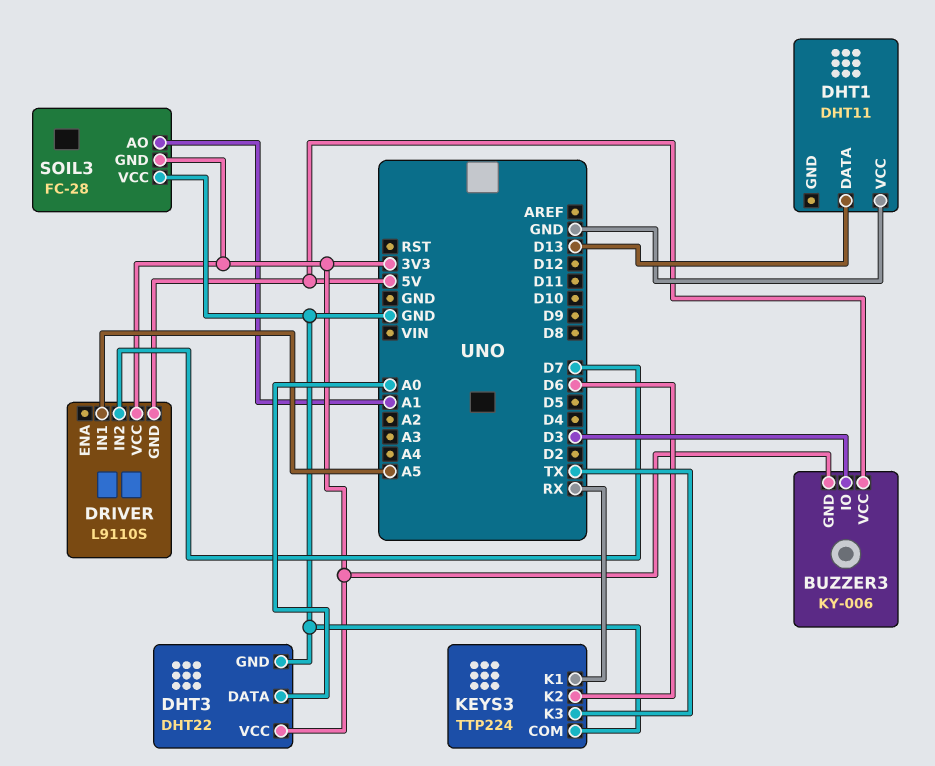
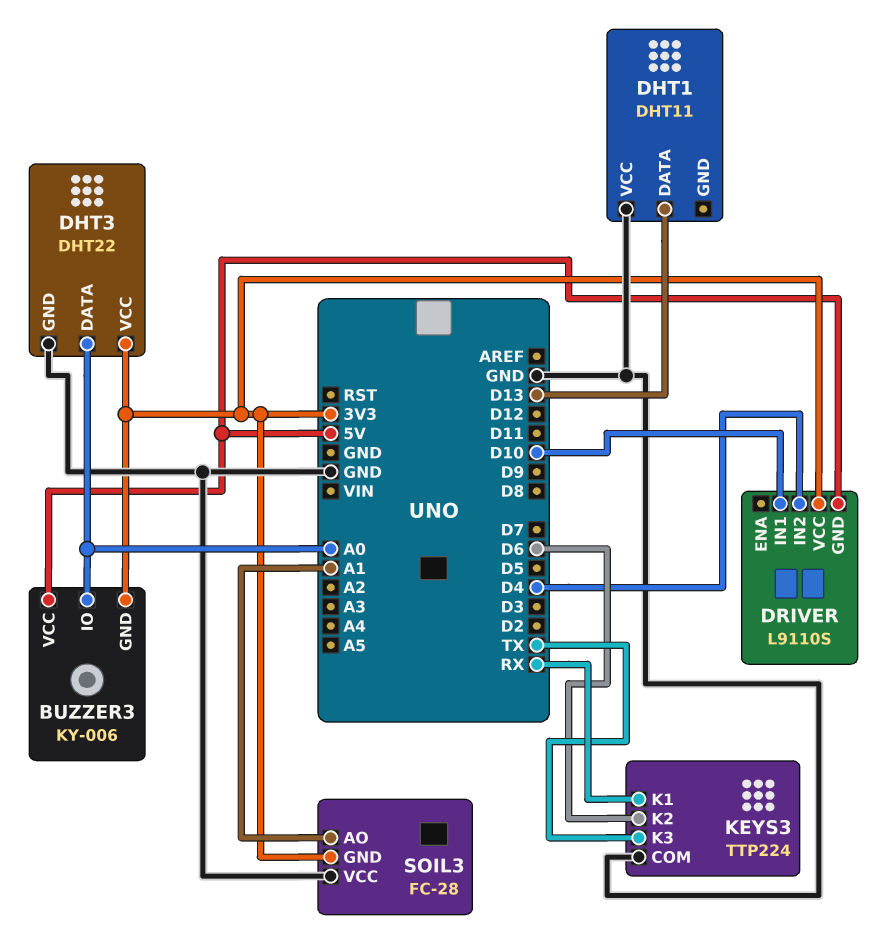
BUZZER3 pin IO: D3 -> A0
DRIVER pin IN1: A5 -> D10
DRIVER pin IN2: D7 -> D4

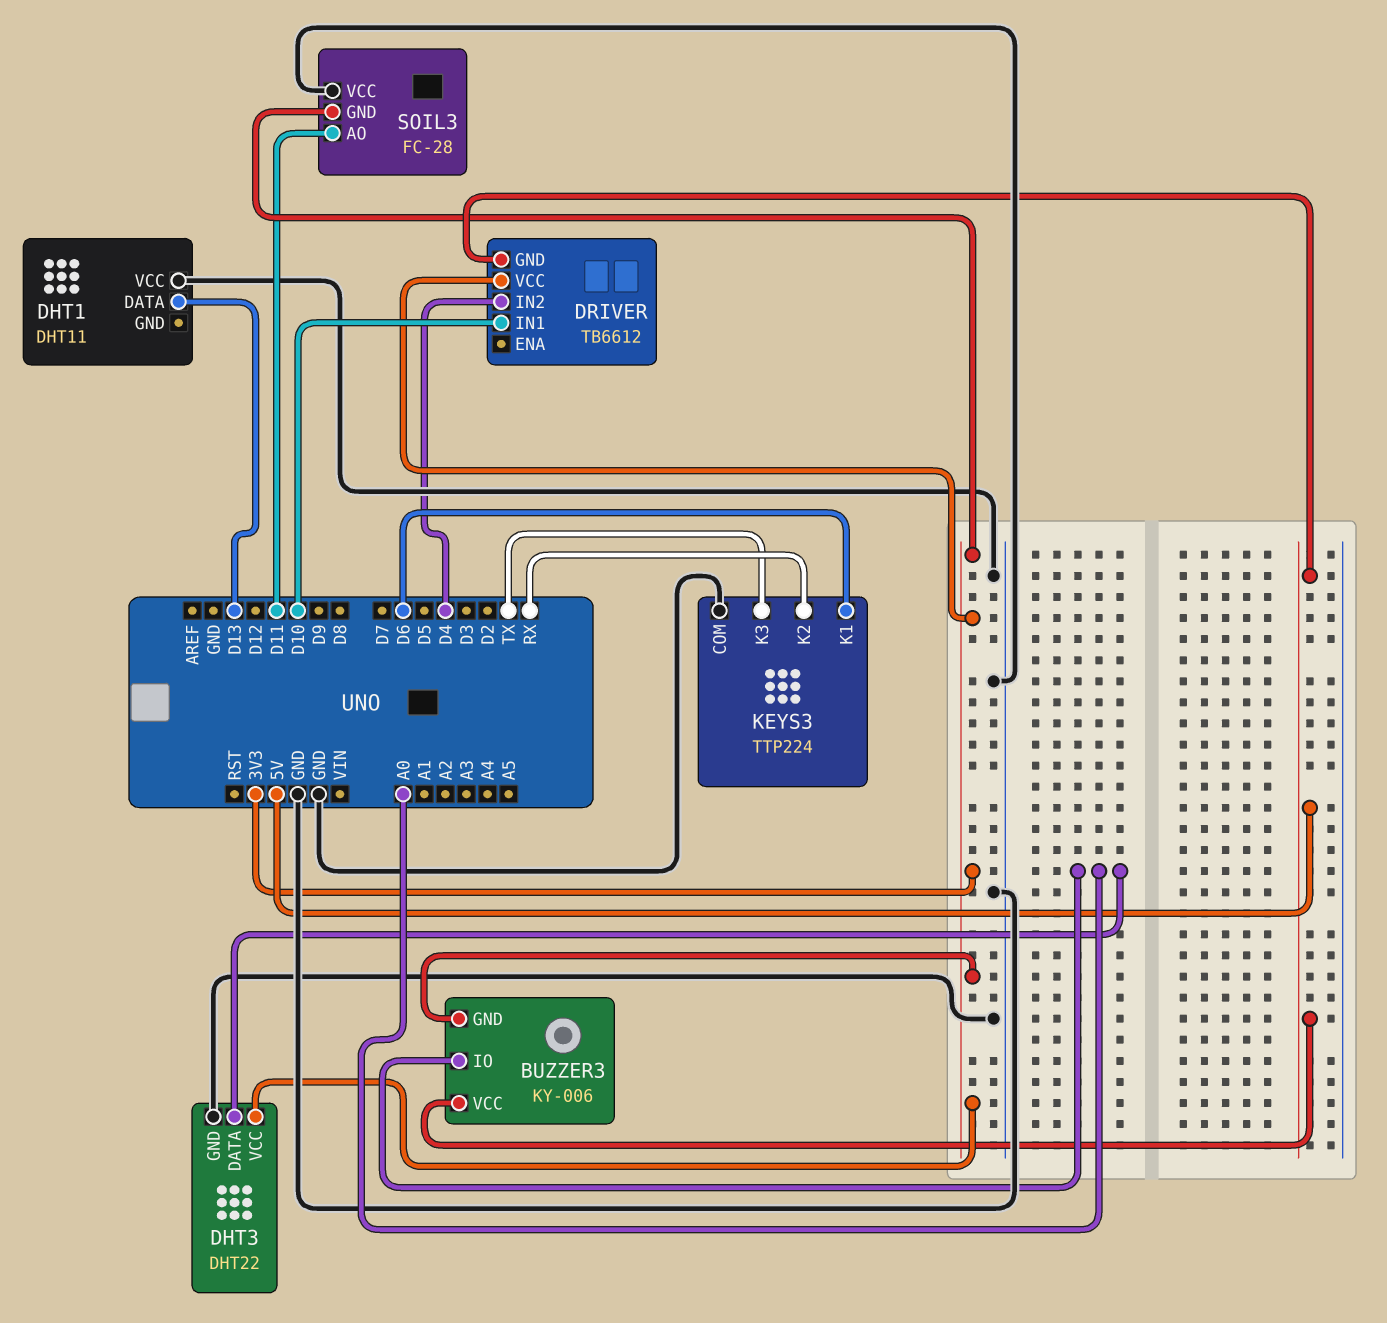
DRIVER: L9110S -> TB6612
KEYS3 pin K1: RX -> D6
KEYS3 pin K2: D6 -> RX
SOIL3 pin AO: A1 -> D11

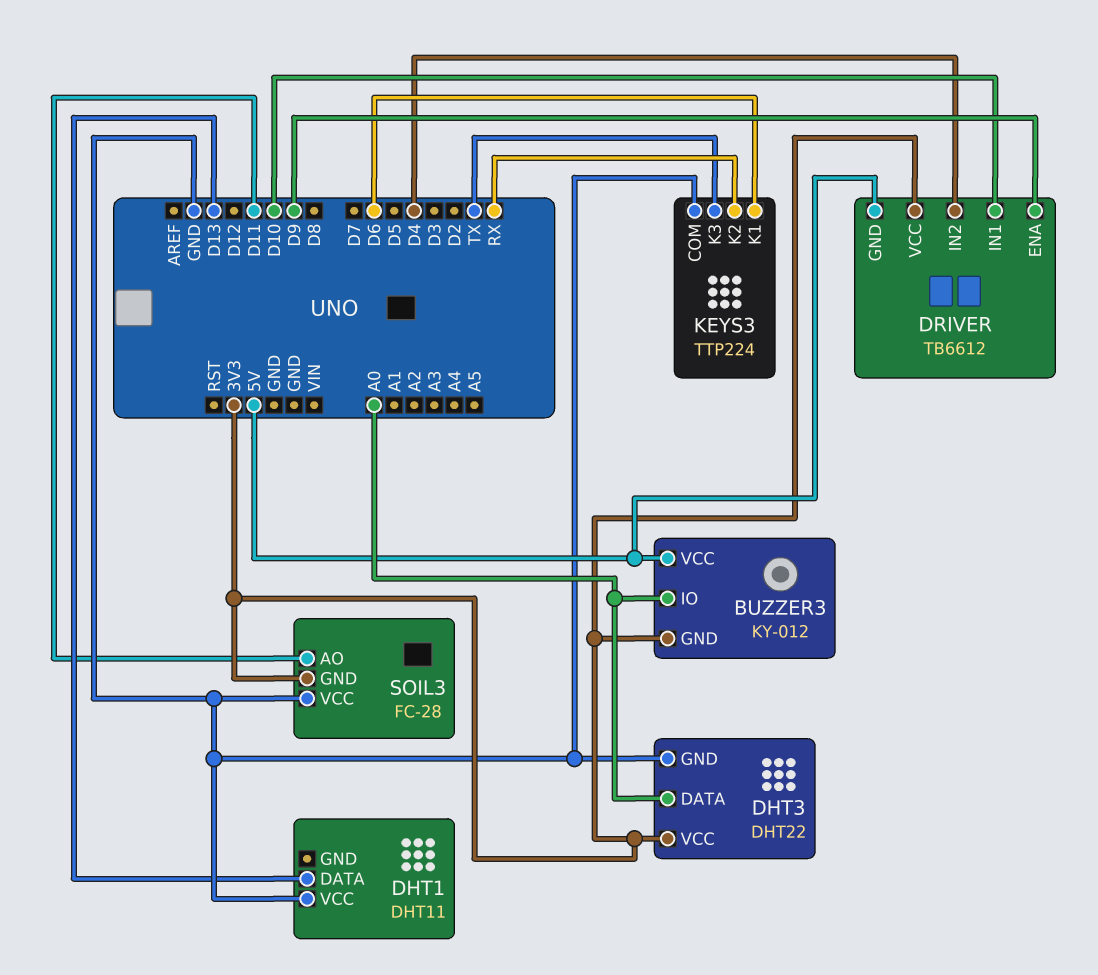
BUZZER3: KY-006 -> KY-012
DRIVER pin ENA: none -> D9

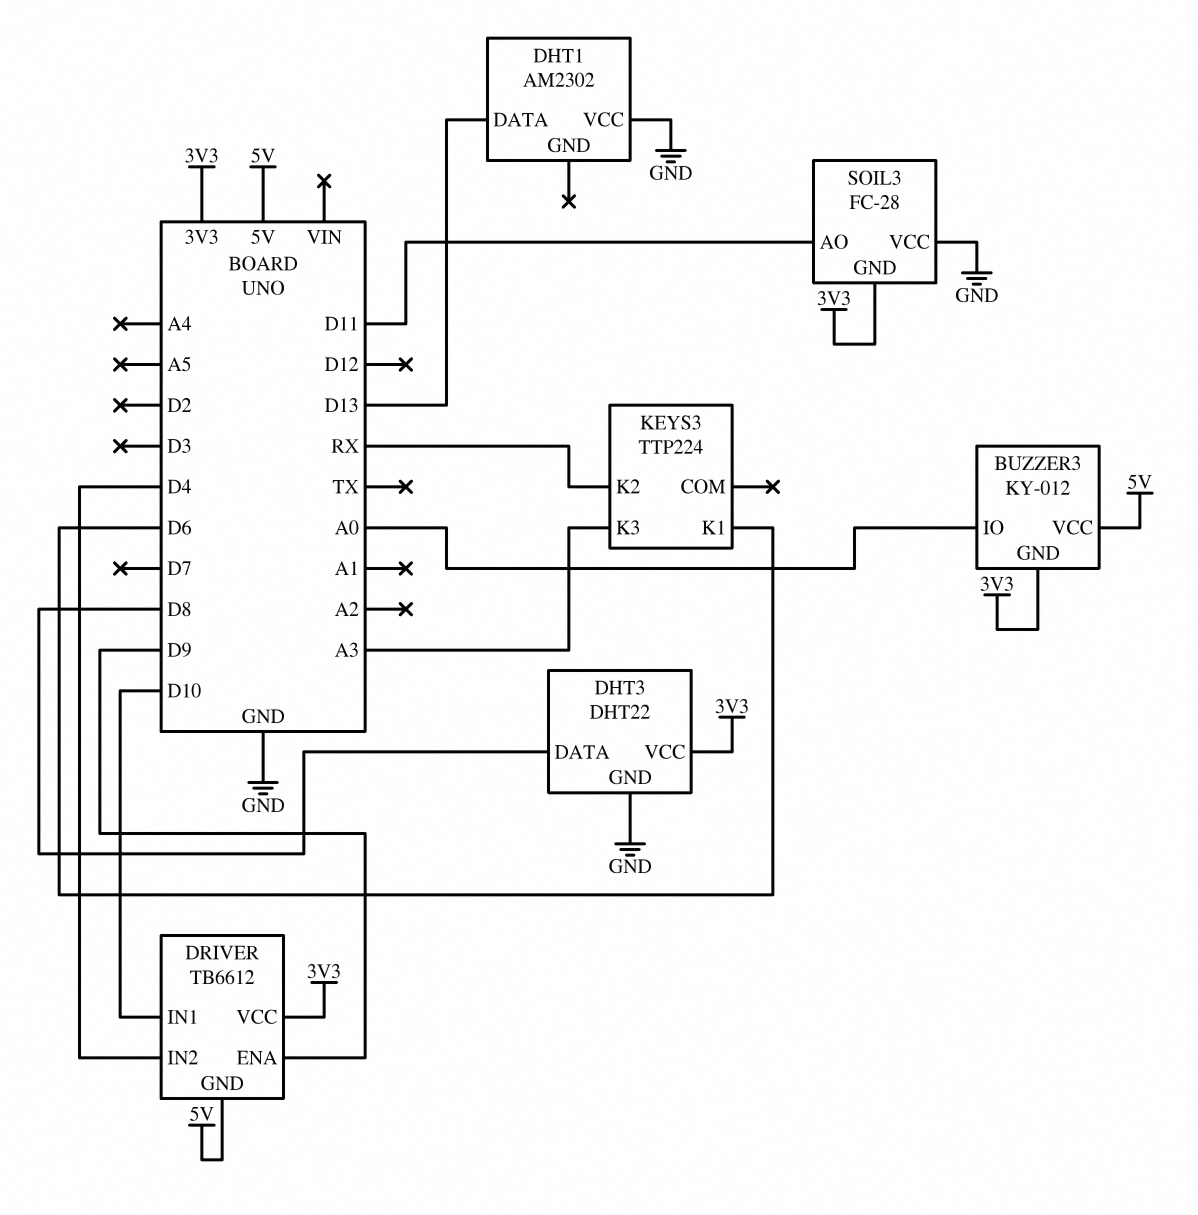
DHT1: DHT11 -> AM2302
DHT3 pin DATA: A0 -> D8
KEYS3 pin COM: GND -> none
KEYS3 pin K3: TX -> A3

